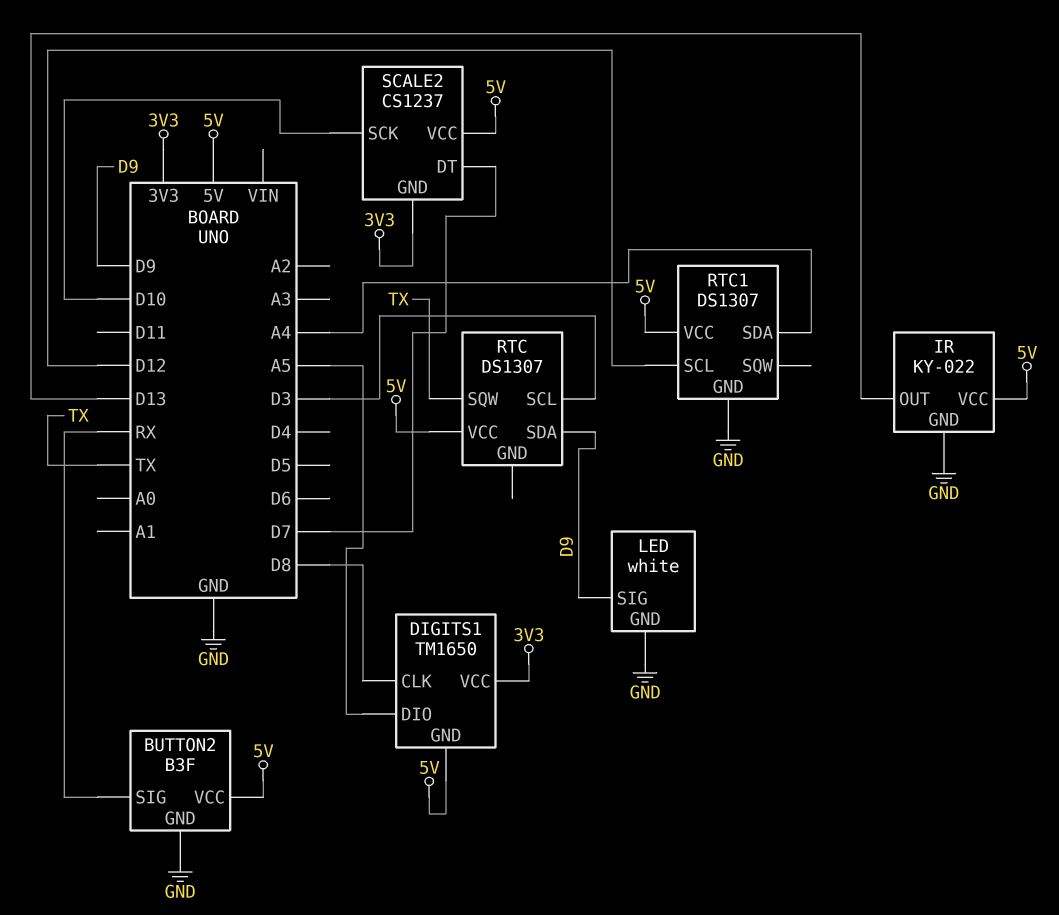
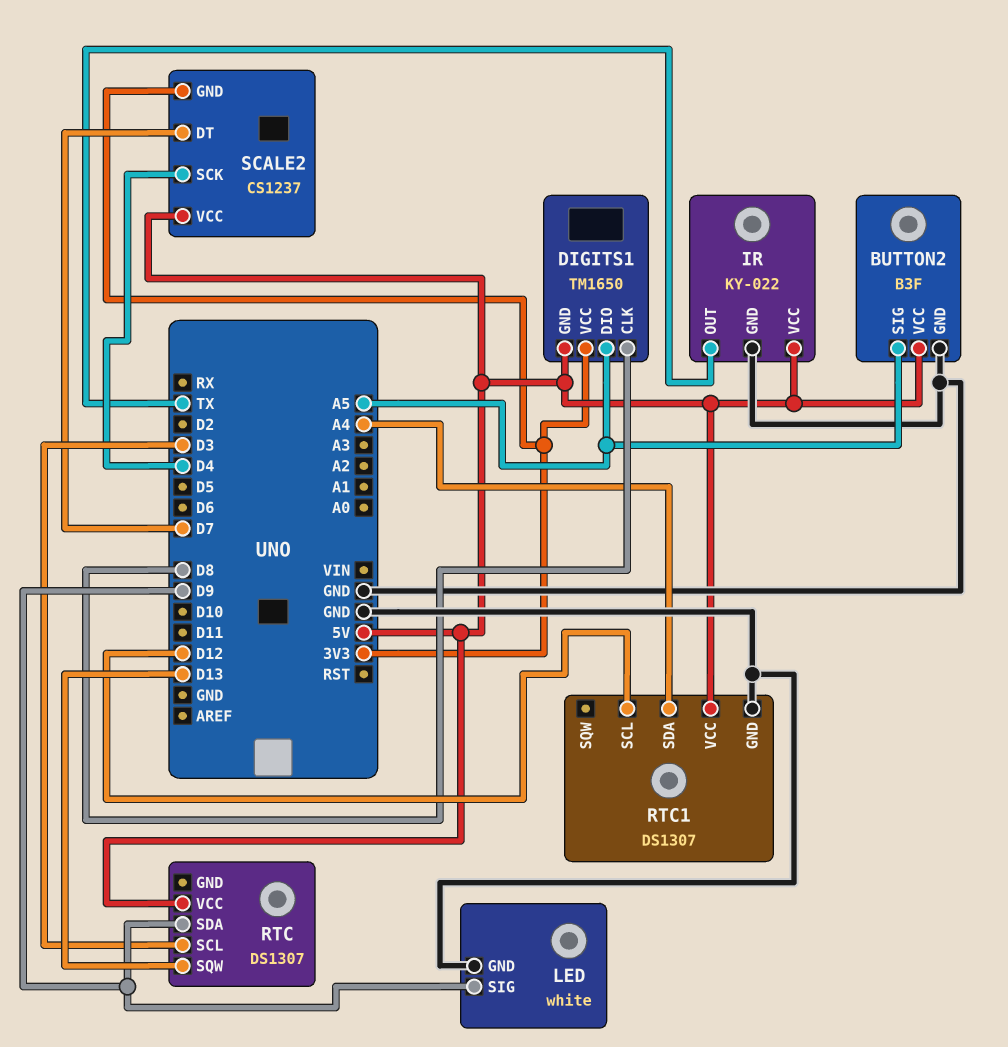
BUTTON2 pin SIG: RX -> A5
IR pin OUT: D13 -> TX
RTC pin SQW: TX -> D13
SCALE2 pin SCK: D10 -> D4

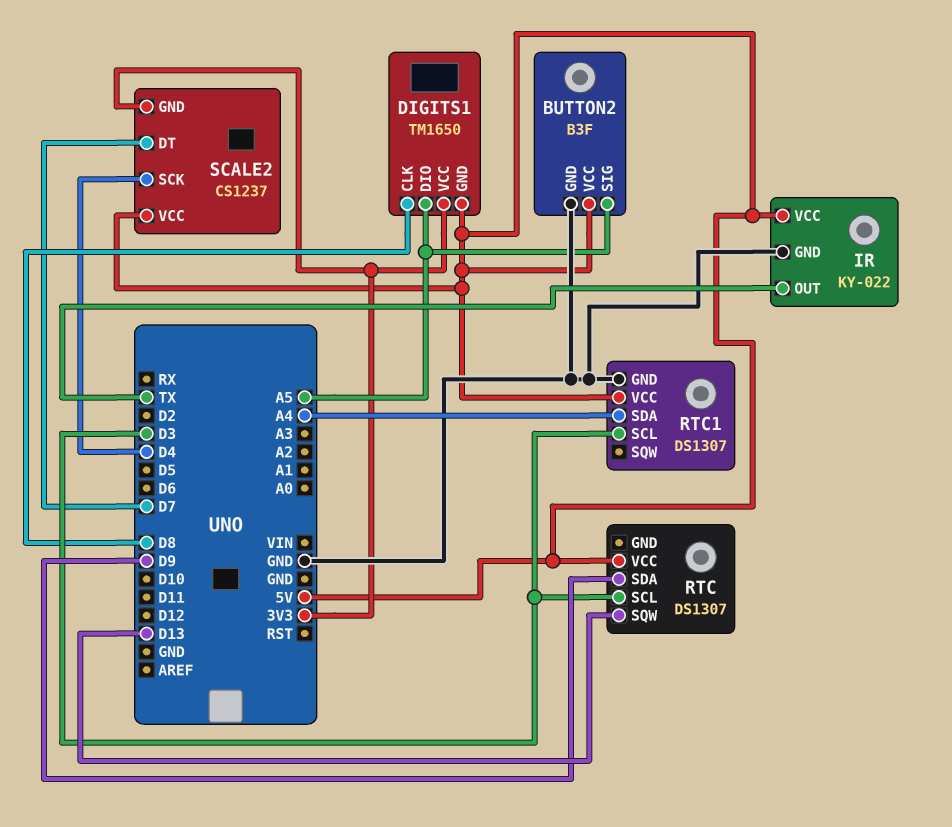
LED: white -> none
LED pin GND: GND -> none
LED pin SIG: D9 -> none
RTC1 pin SCL: D12 -> D3

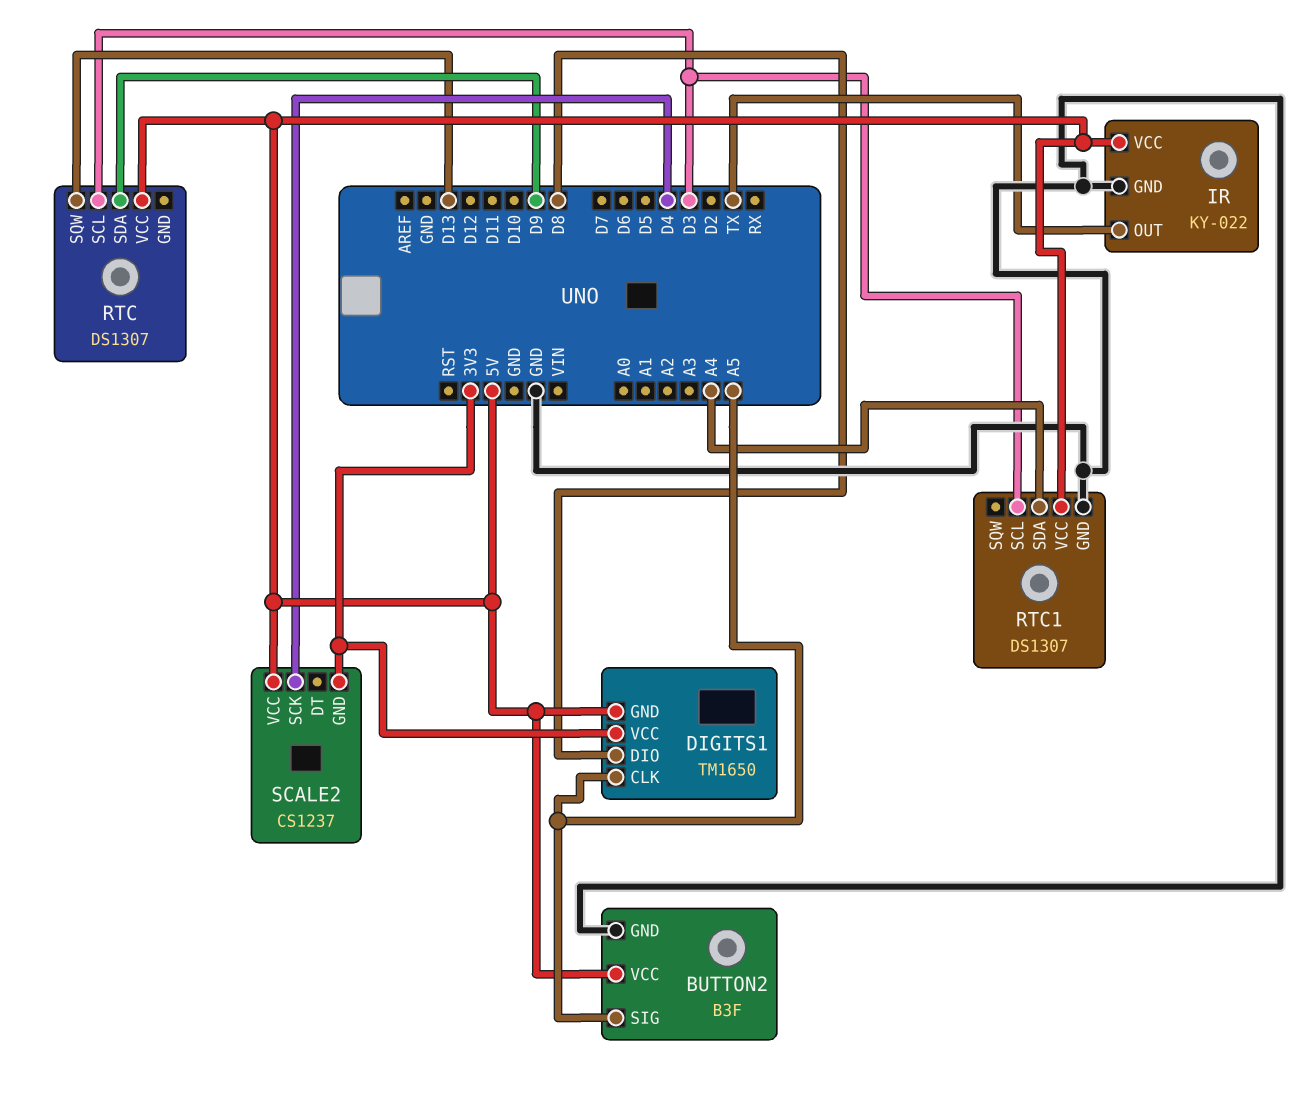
DIGITS1 pin CLK: D8 -> A5
DIGITS1 pin DIO: A5 -> D8
SCALE2 pin DT: D7 -> none

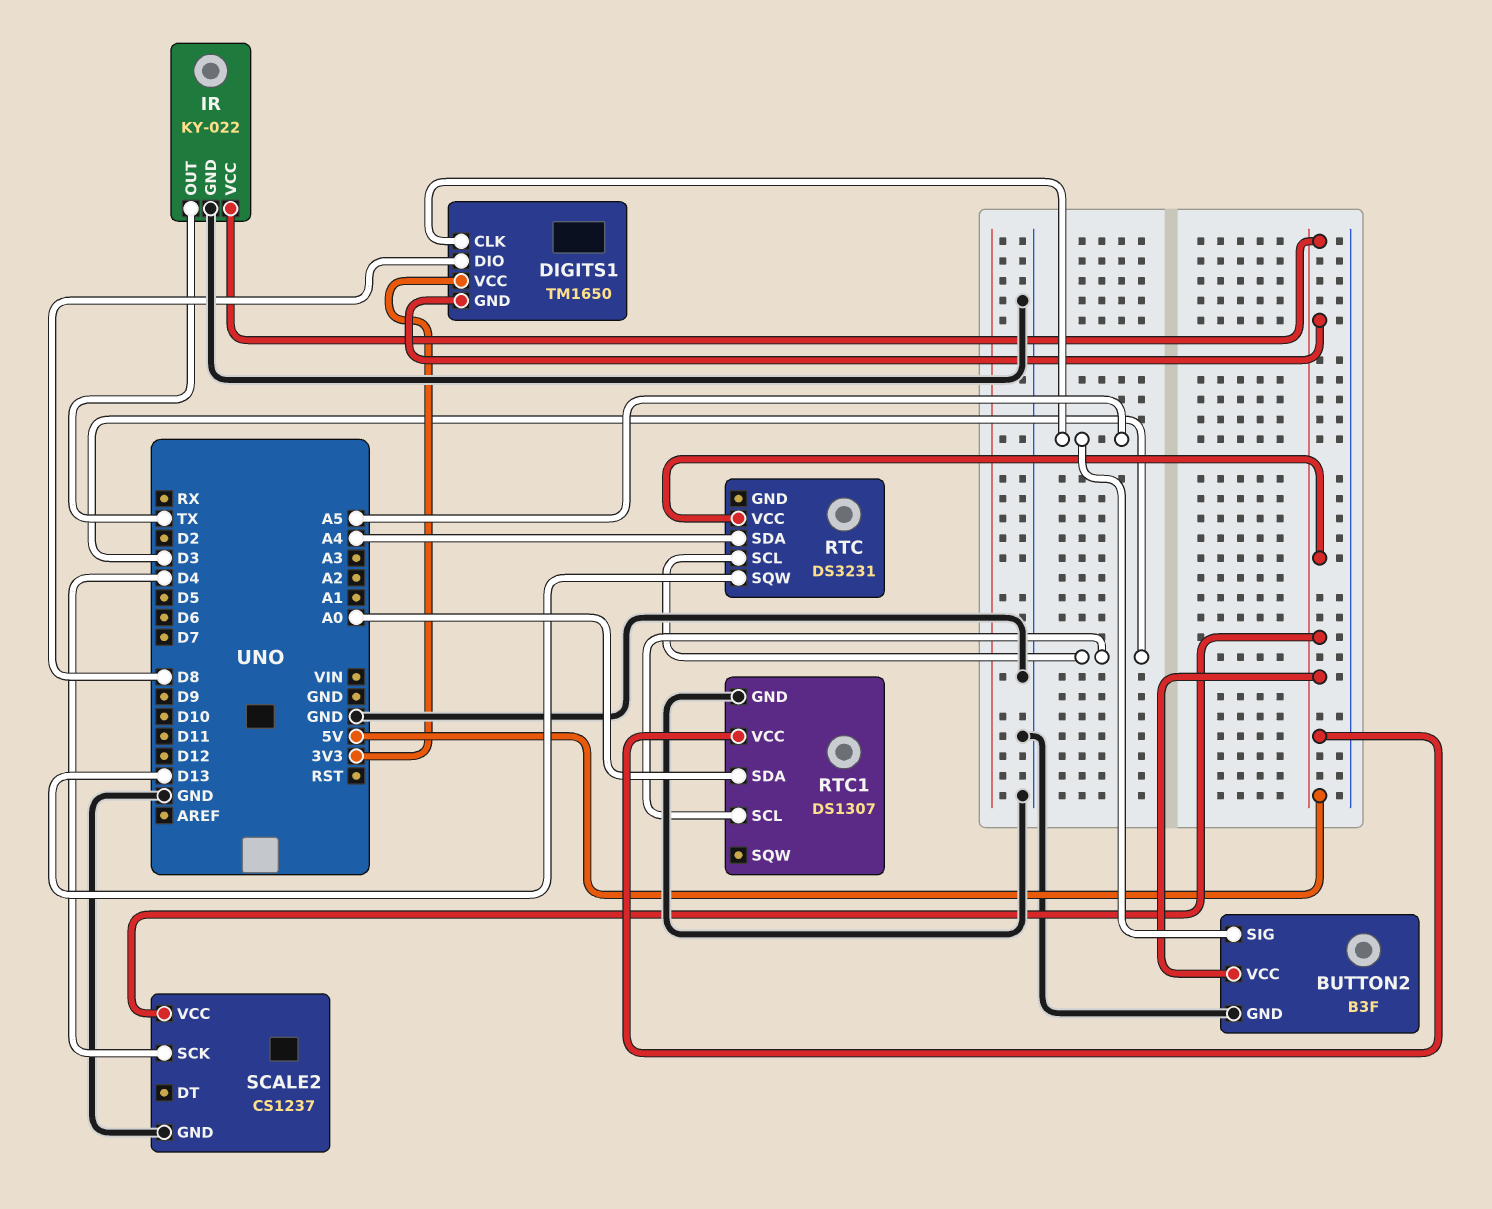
RTC: DS1307 -> DS3231
RTC pin SDA: D9 -> A4
RTC1 pin SDA: A4 -> A0
SCALE2 pin GND: 3V3 -> GND

